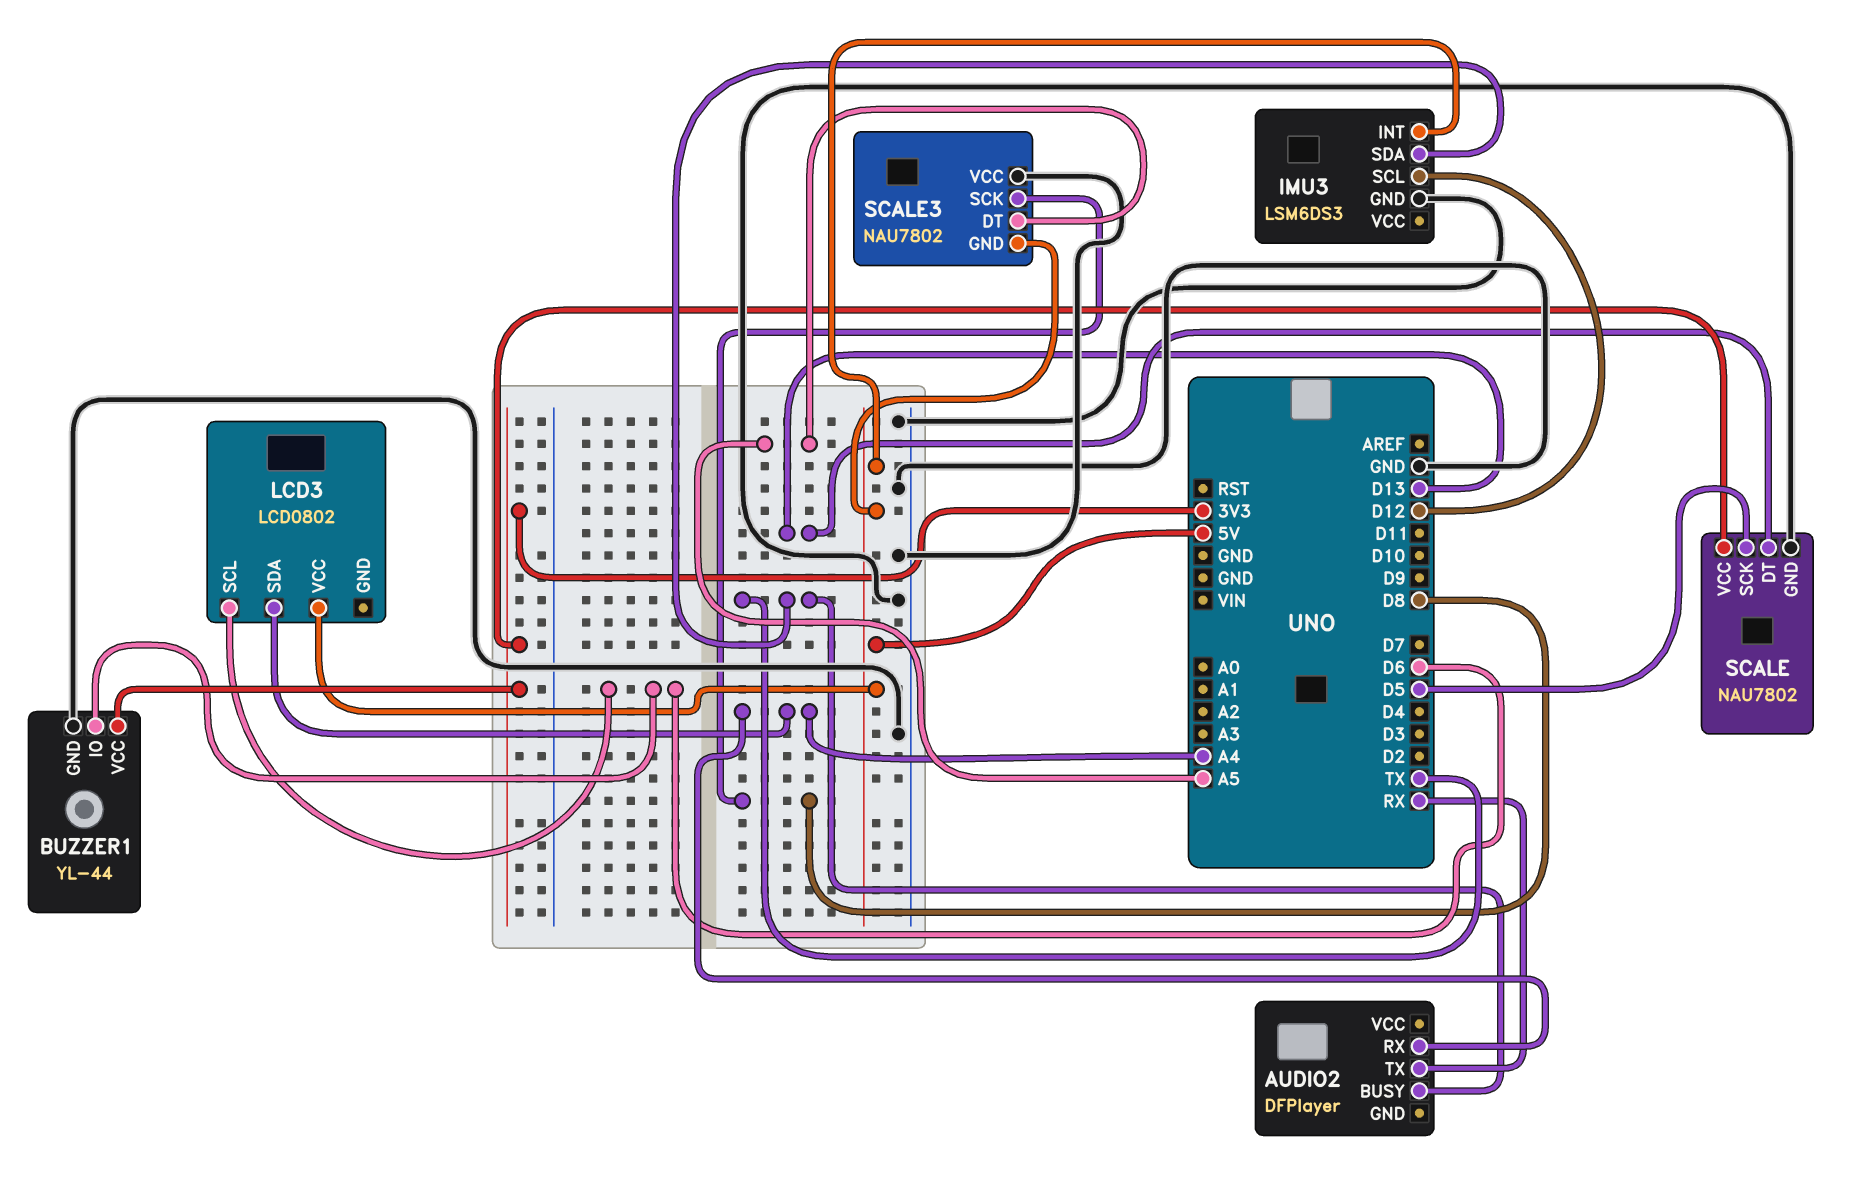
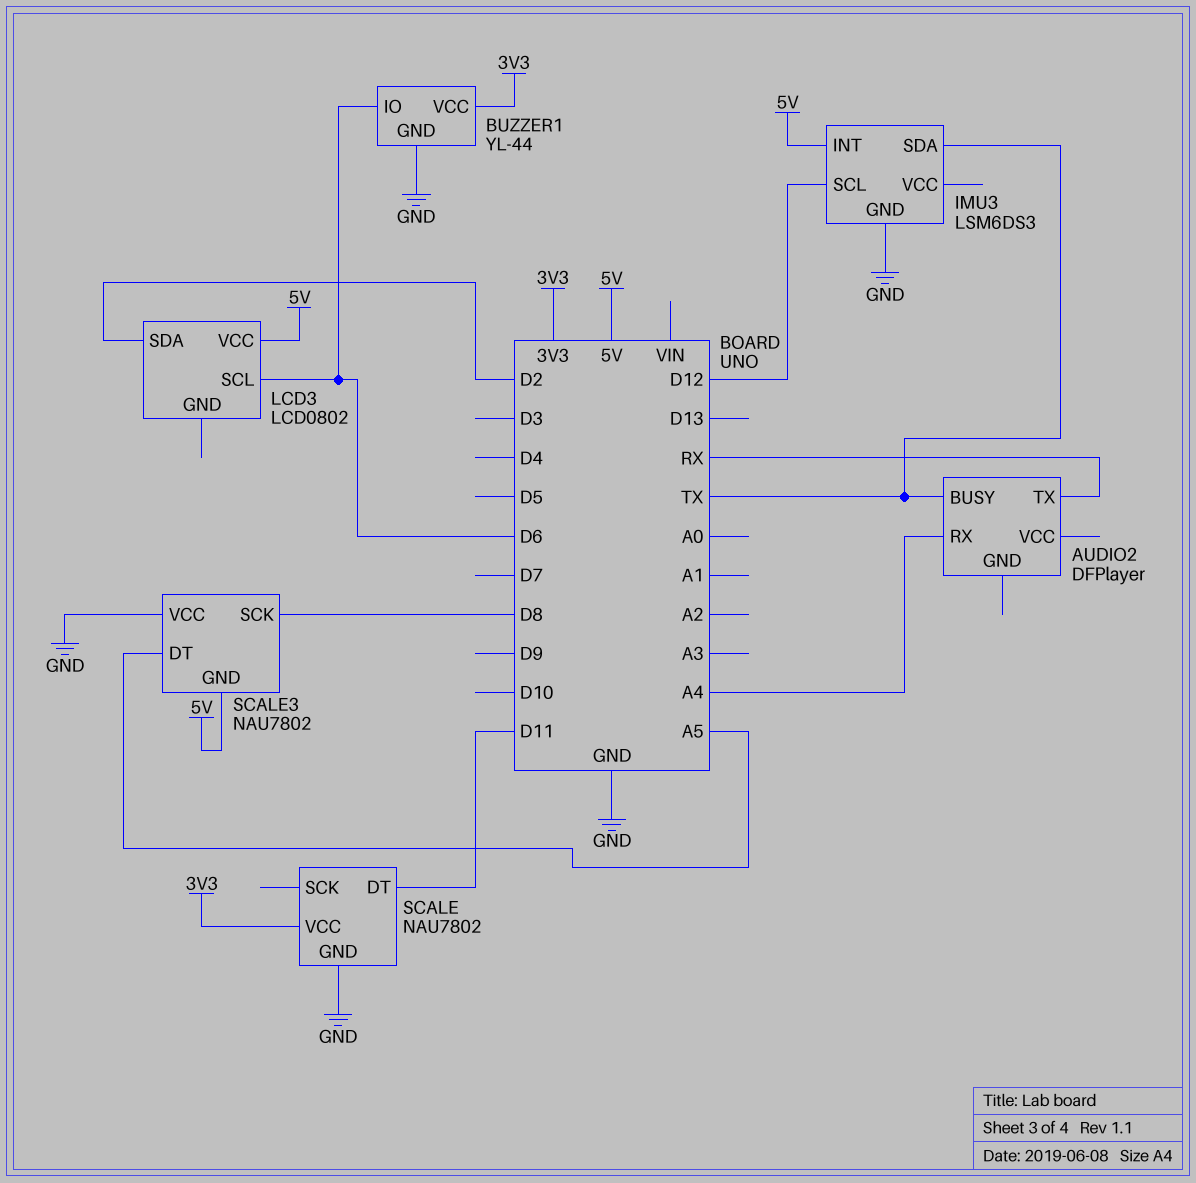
LCD3 pin SDA: A4 -> D2
SCALE pin DT: D13 -> D11
SCALE pin SCK: D5 -> none

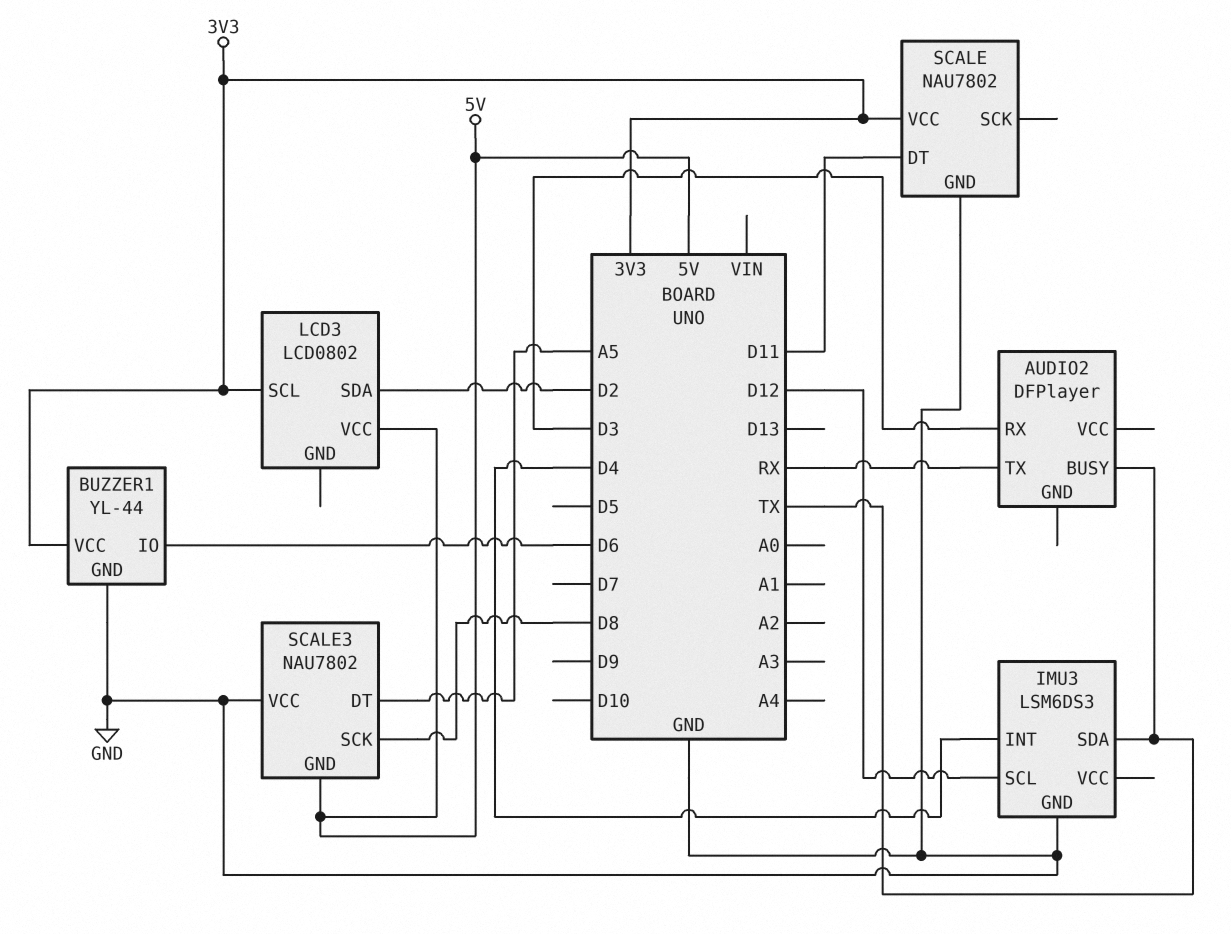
AUDIO2 pin RX: A4 -> D3
IMU3 pin INT: 5V -> D4
LCD3 pin SCL: D6 -> 3V3

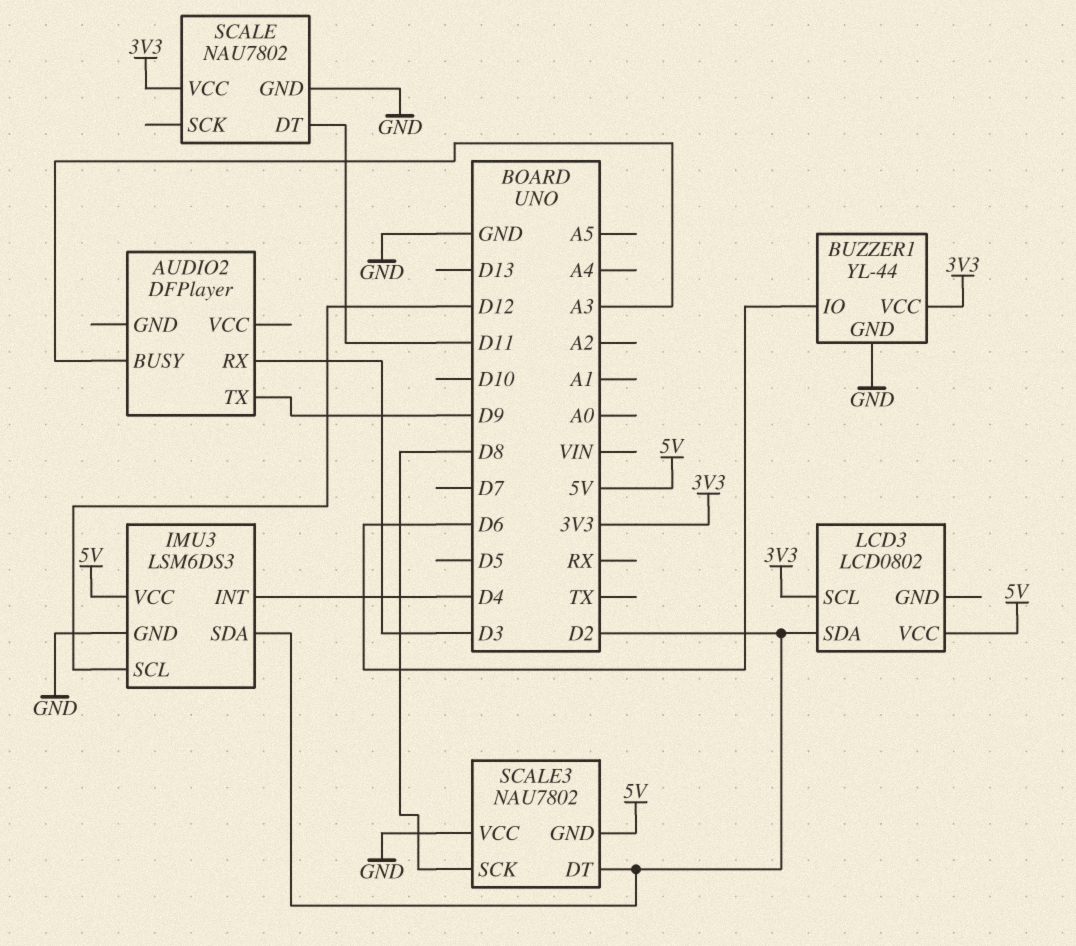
AUDIO2 pin BUSY: TX -> A3
AUDIO2 pin TX: RX -> D9
IMU3 pin SDA: TX -> D2
IMU3 pin VCC: none -> 5V
SCALE3 pin DT: A5 -> D2

